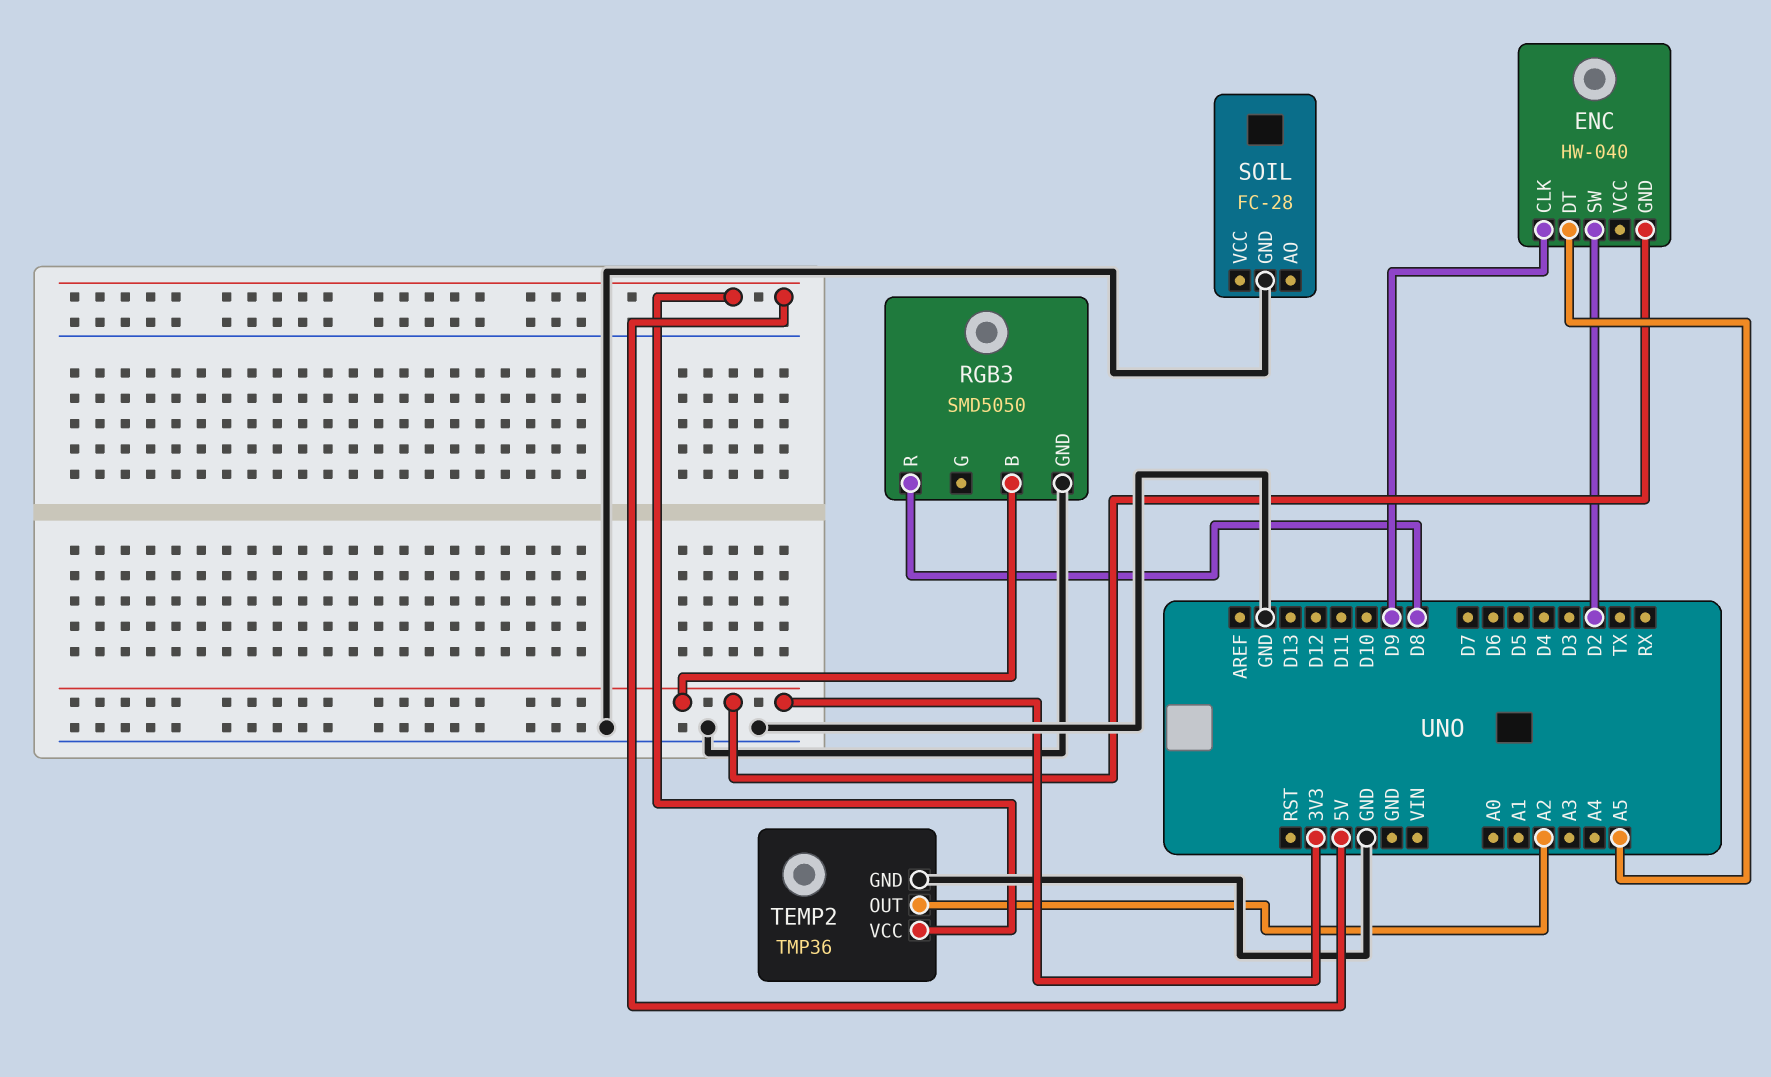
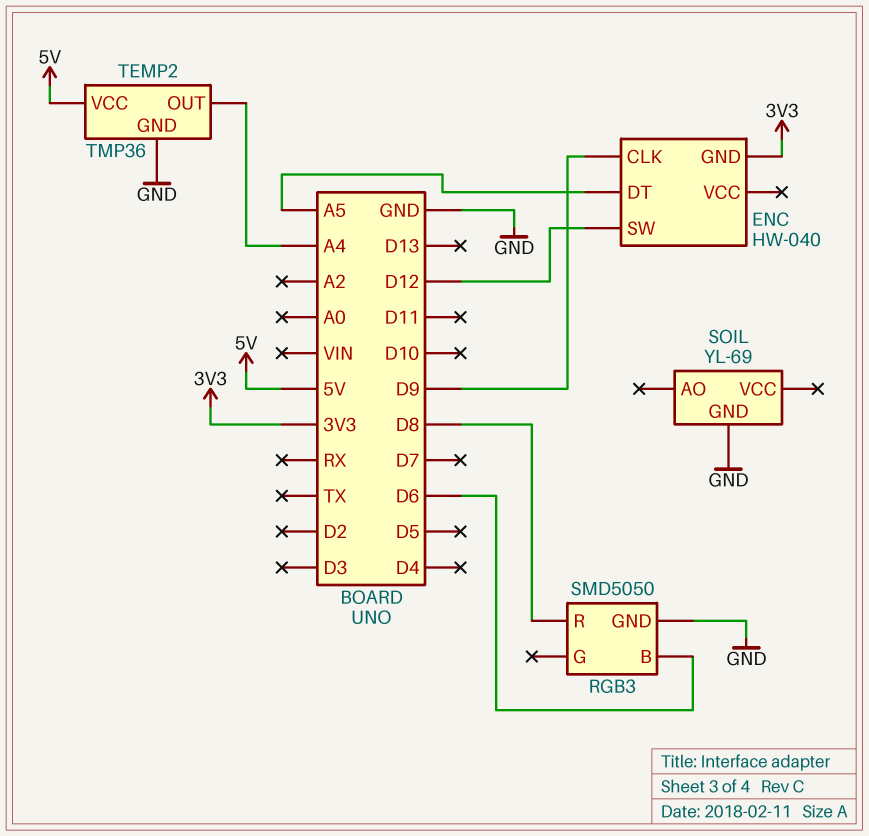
ENC pin SW: D2 -> D12
RGB3 pin B: 3V3 -> D6
SOIL: FC-28 -> YL-69
TEMP2 pin OUT: A2 -> A4

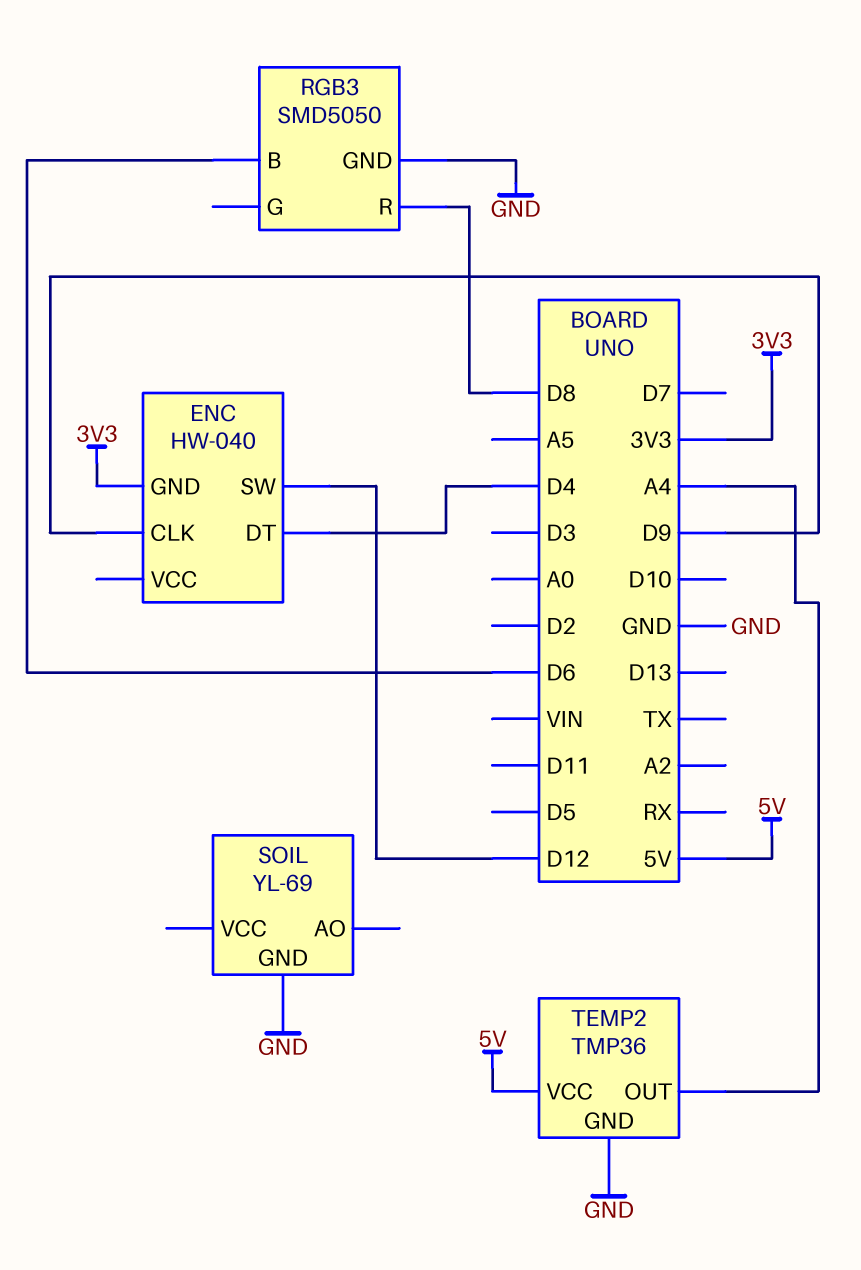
ENC pin DT: A5 -> D4

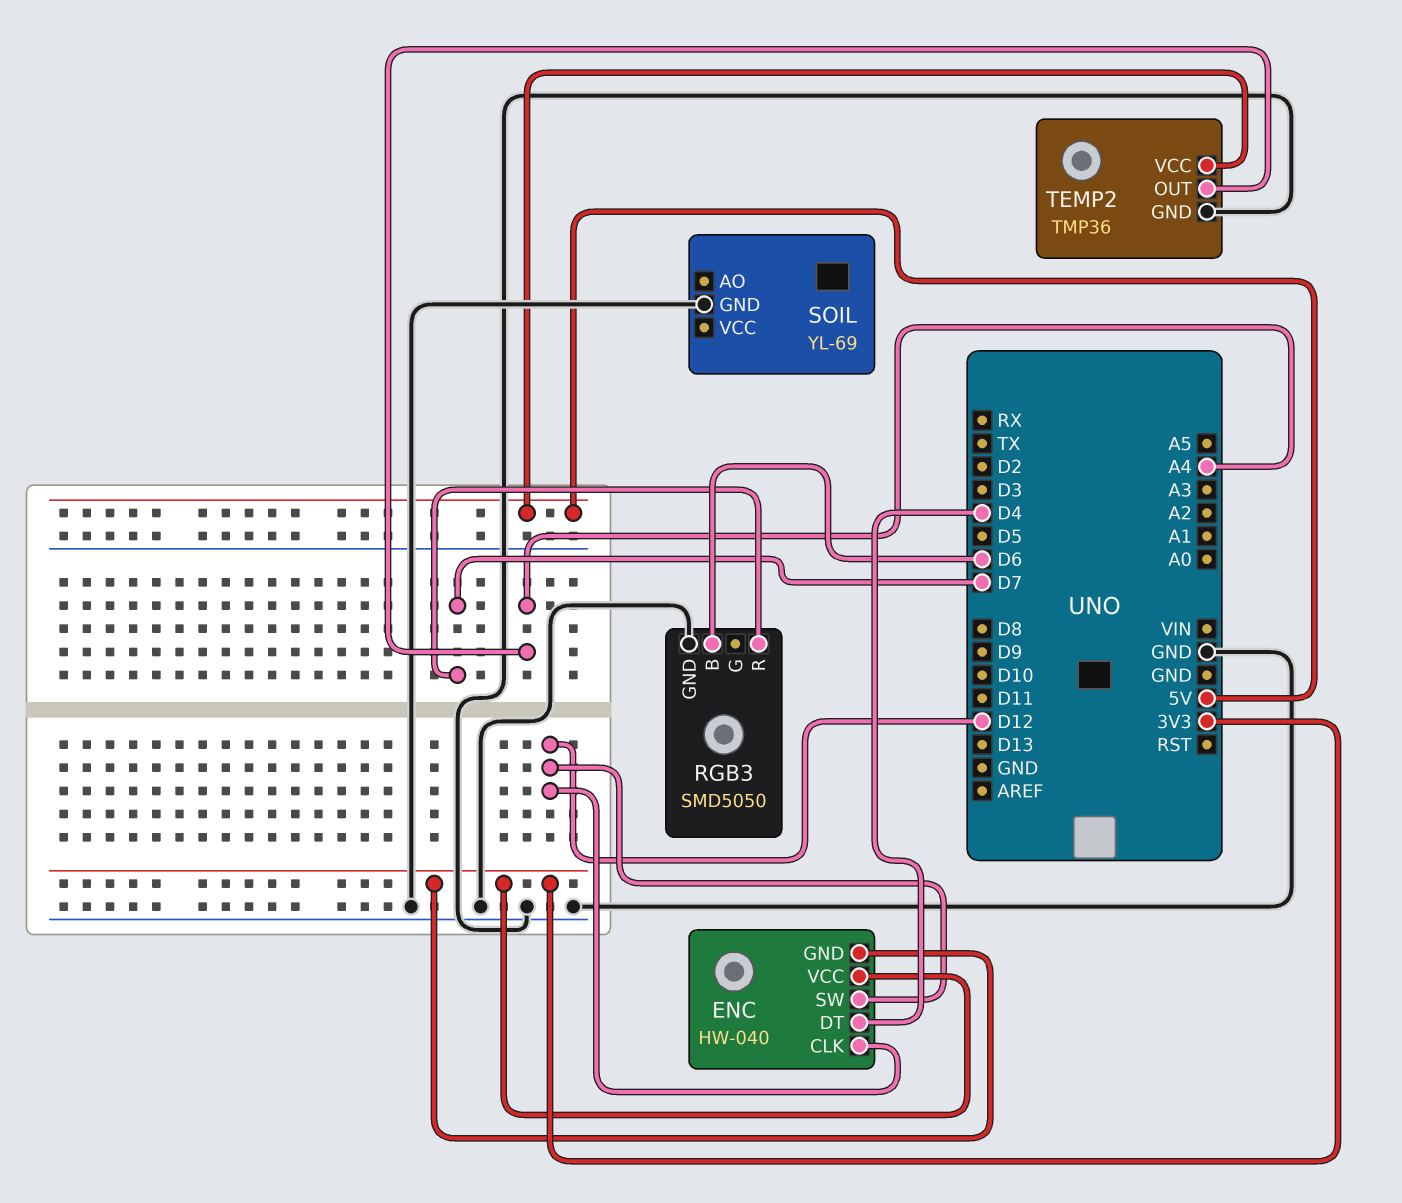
ENC pin CLK: D9 -> D12
ENC pin VCC: none -> 3V3
RGB3 pin R: D8 -> D7

